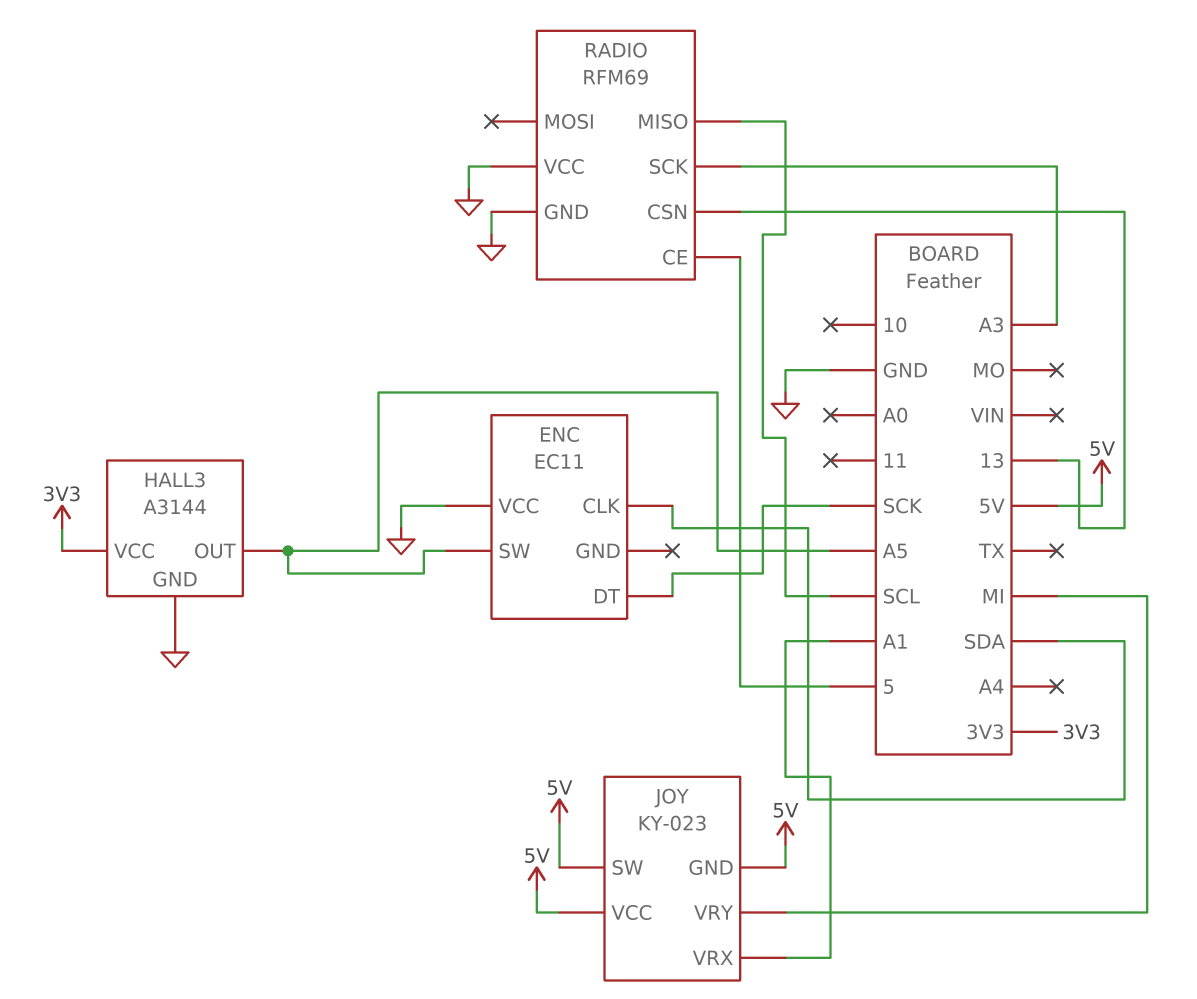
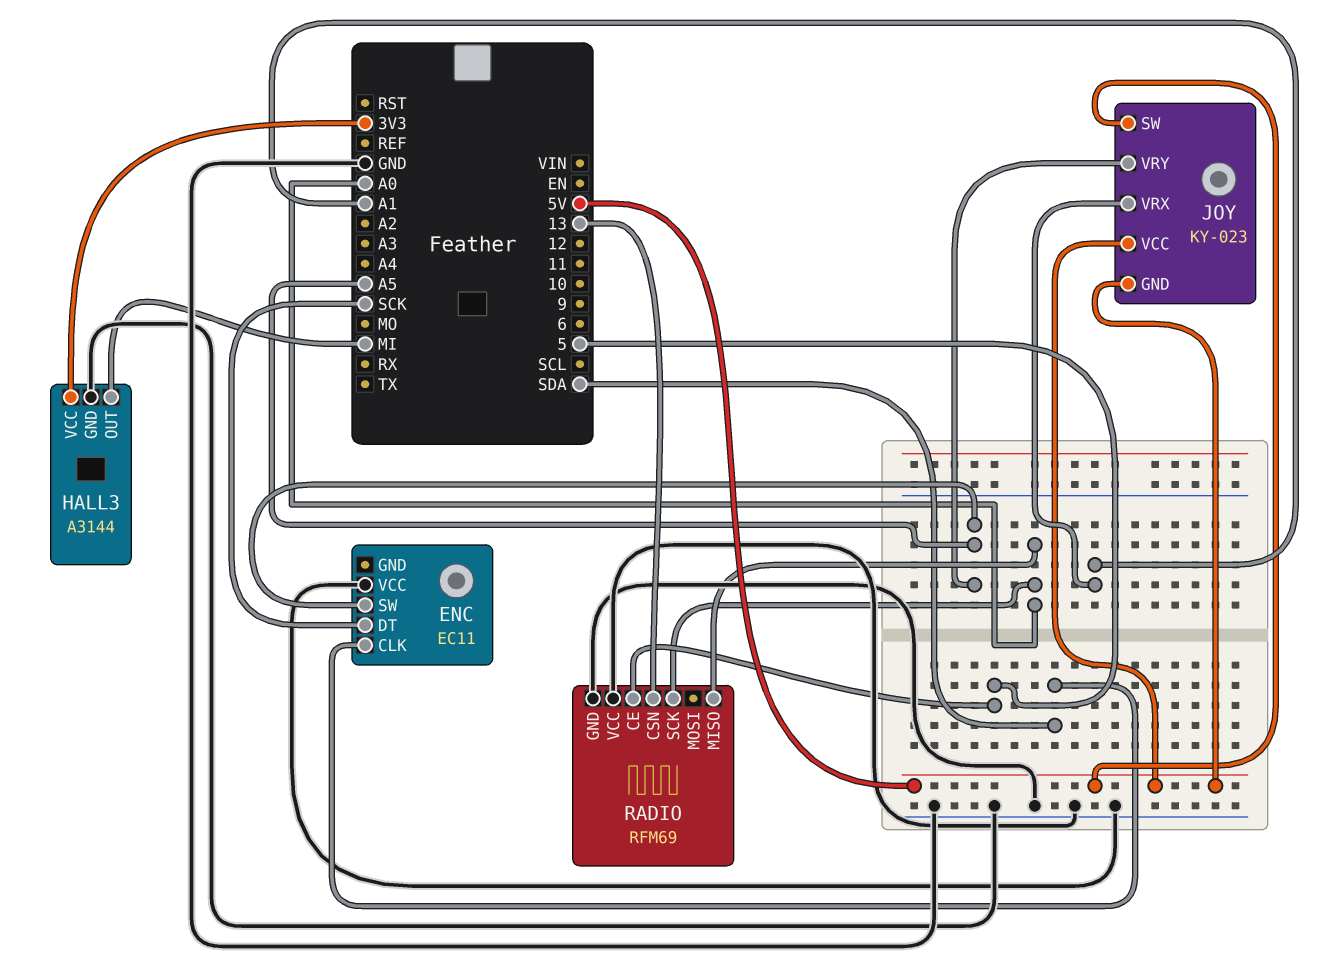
HALL3 pin OUT: A5 -> MI
JOY pin VRY: MI -> A5
RADIO pin MISO: SCL -> A0
RADIO pin SCK: A3 -> A0

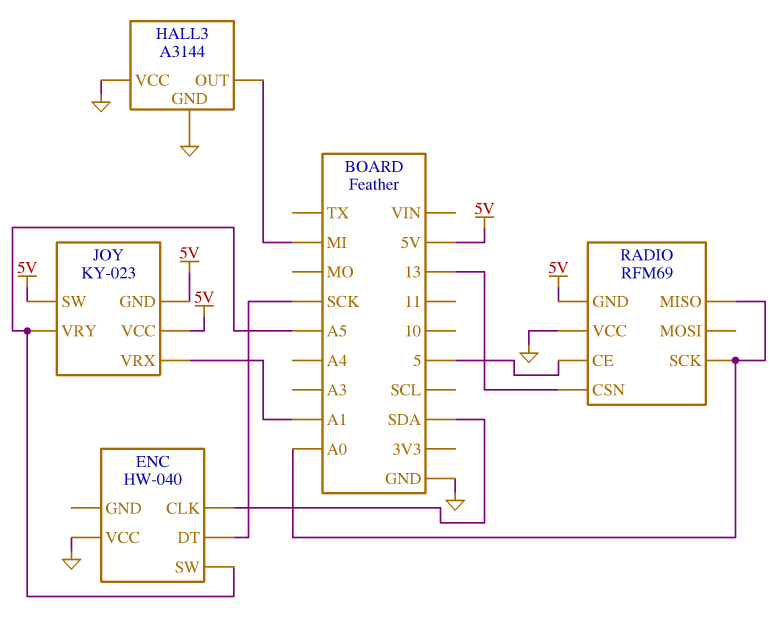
ENC: EC11 -> HW-040
HALL3 pin VCC: 3V3 -> GND
RADIO pin GND: GND -> 5V

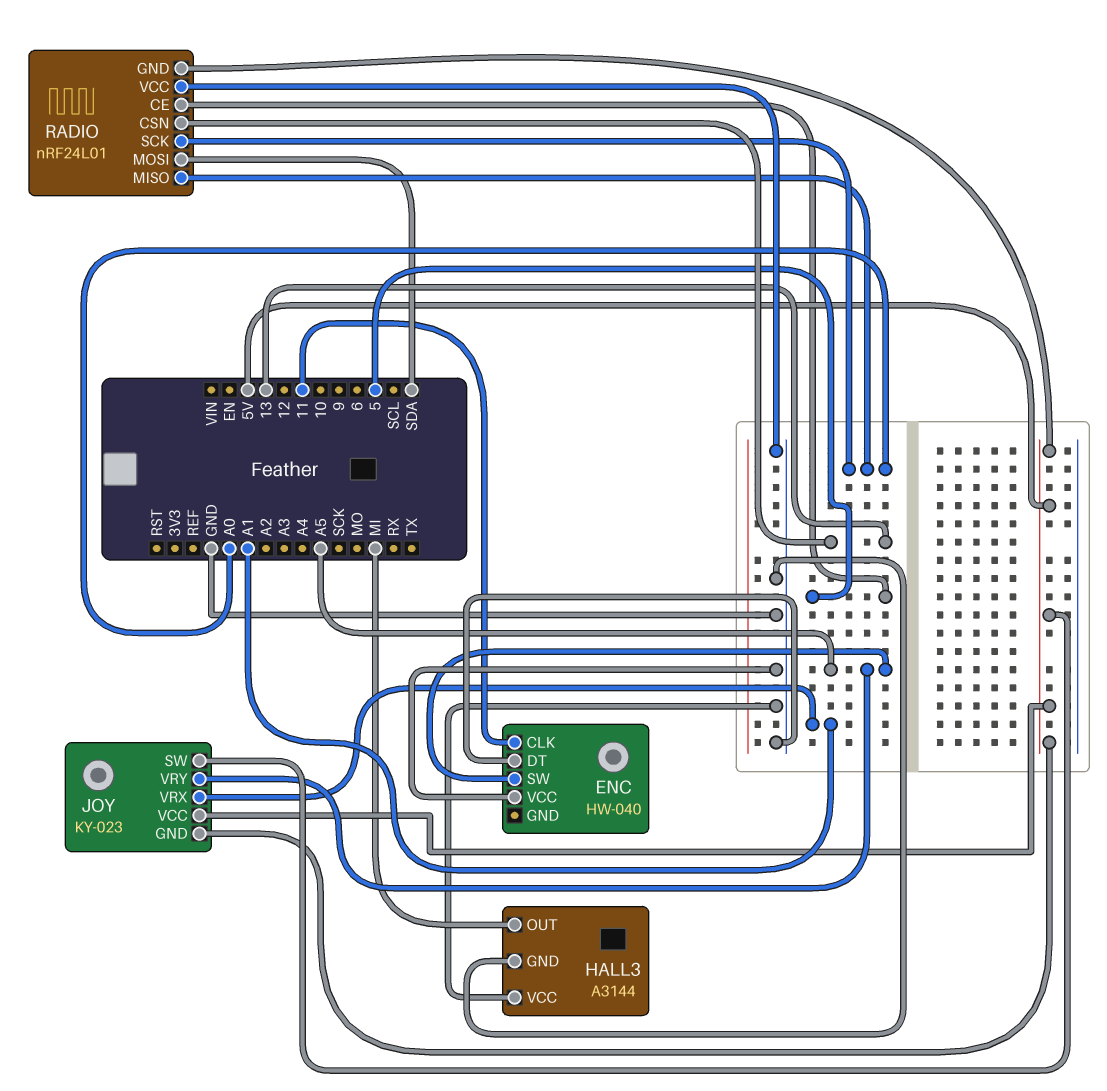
ENC pin CLK: SDA -> 11
ENC pin DT: SCK -> GND
RADIO: RFM69 -> nRF24L01
RADIO pin MOSI: none -> SDA

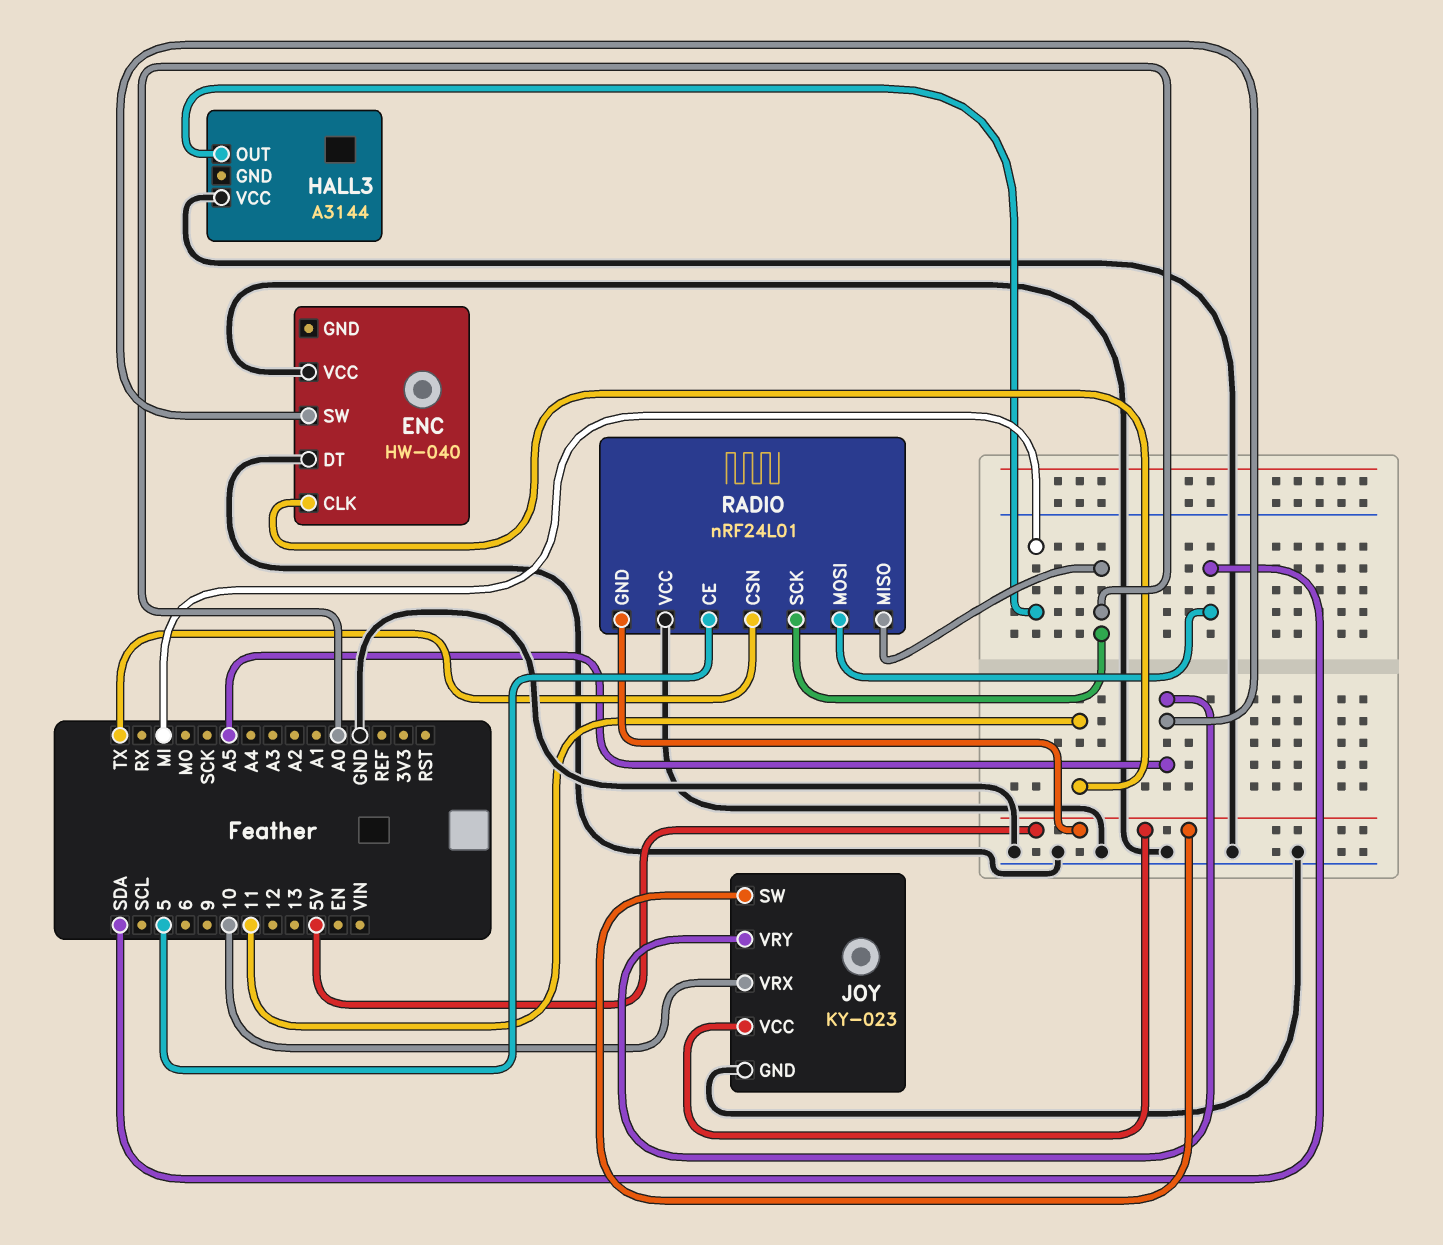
HALL3 pin GND: GND -> none
JOY pin GND: 5V -> GND
JOY pin VRX: A1 -> 10
RADIO pin CSN: 13 -> TX

